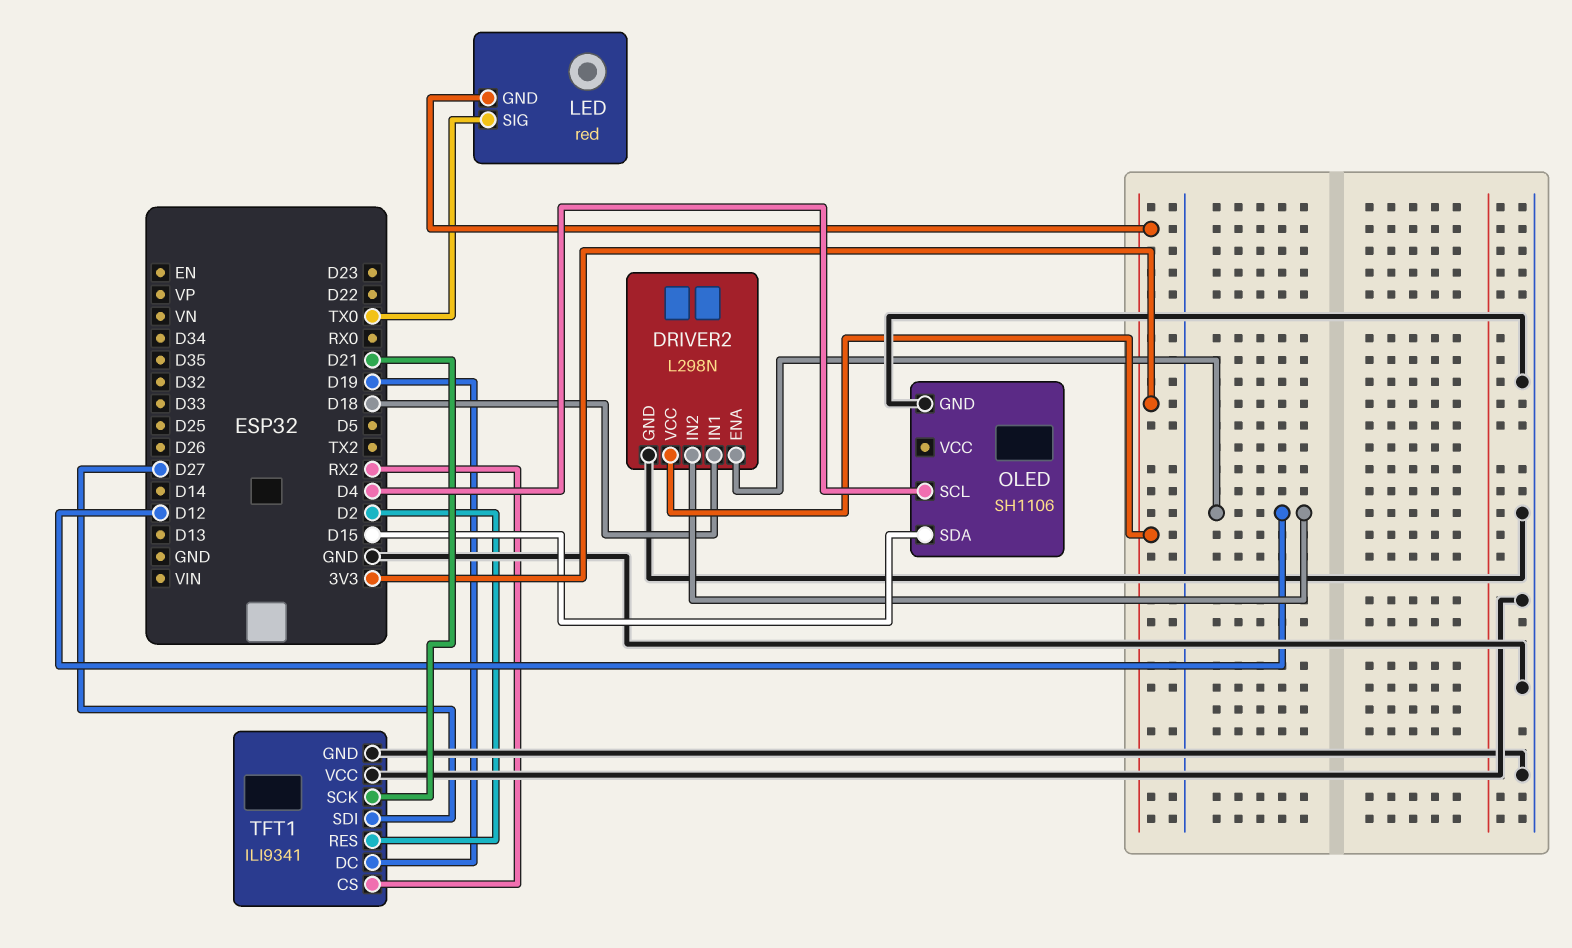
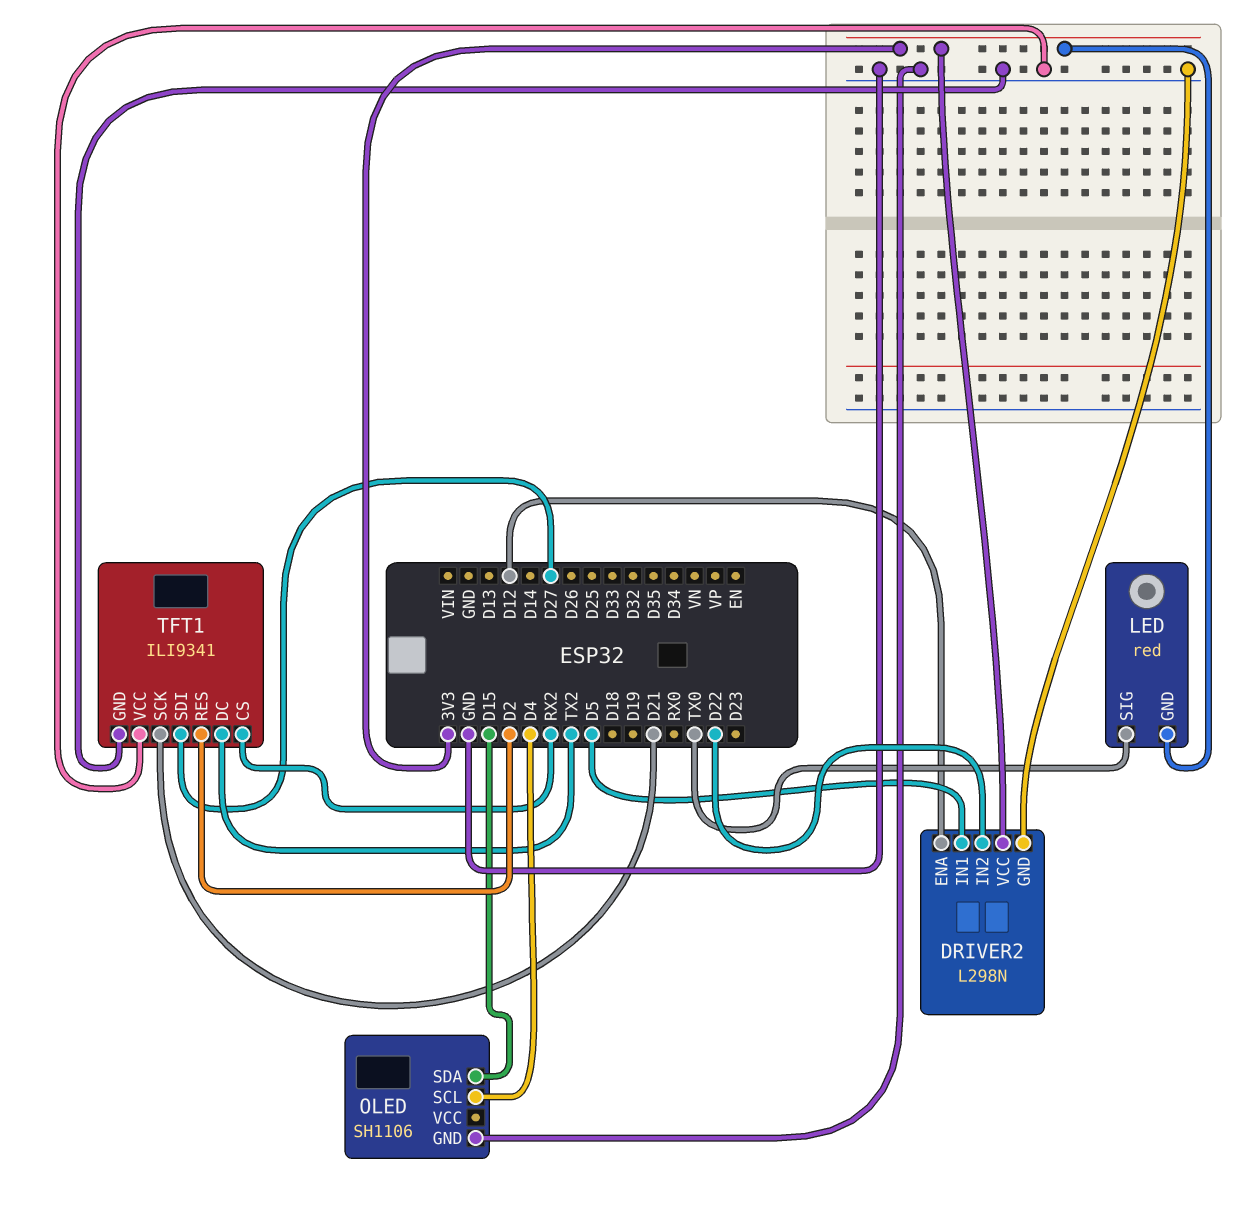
DRIVER2 pin IN1: D18 -> D5
DRIVER2 pin IN2: D12 -> D22
TFT1 pin DC: D19 -> TX2

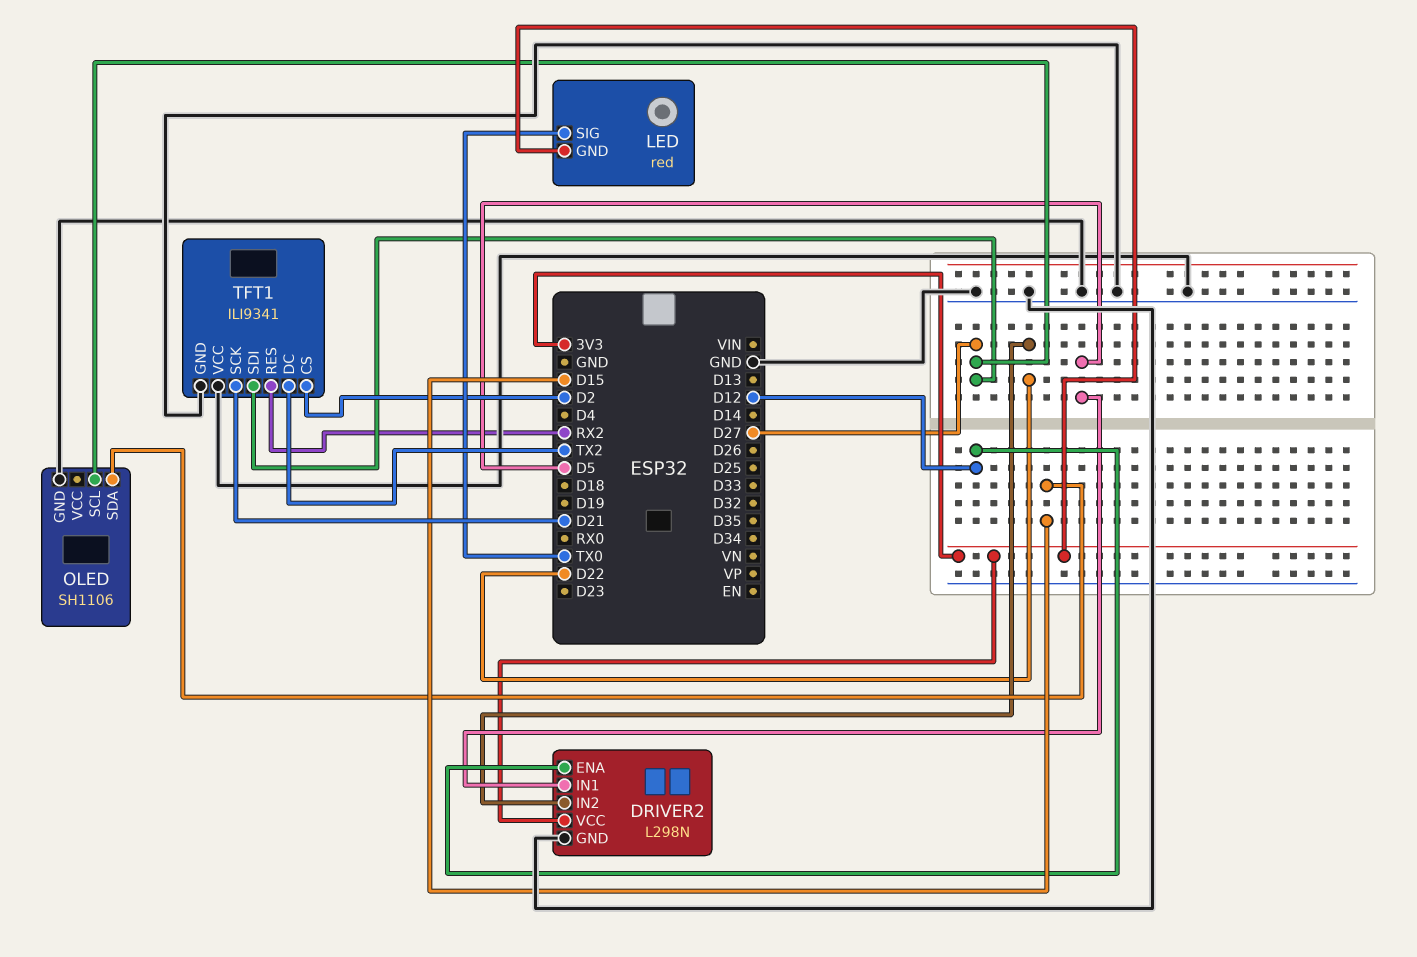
OLED pin SCL: D4 -> D27
TFT1 pin CS: RX2 -> D2
TFT1 pin RES: D2 -> RX2

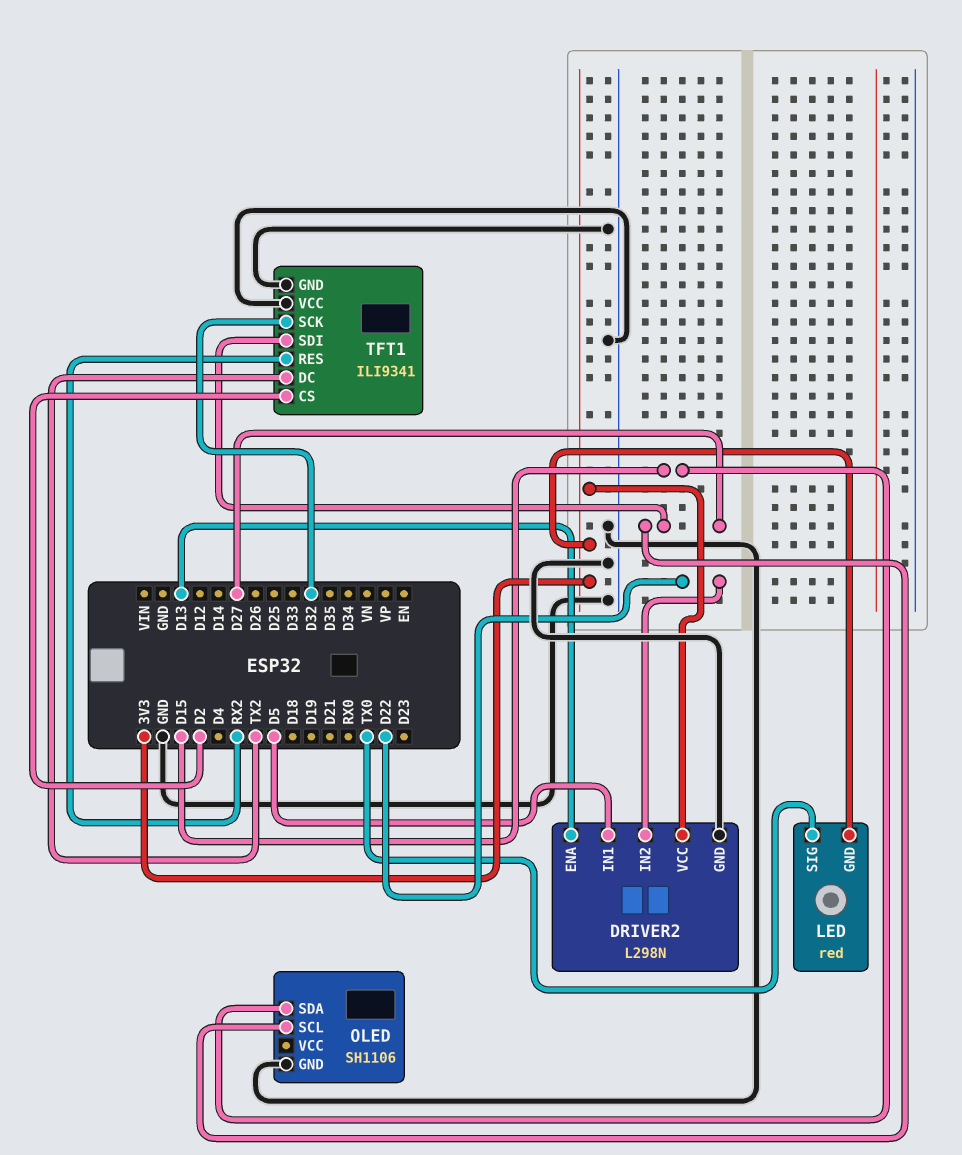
DRIVER2 pin ENA: D12 -> D13
TFT1 pin SCK: D21 -> D32

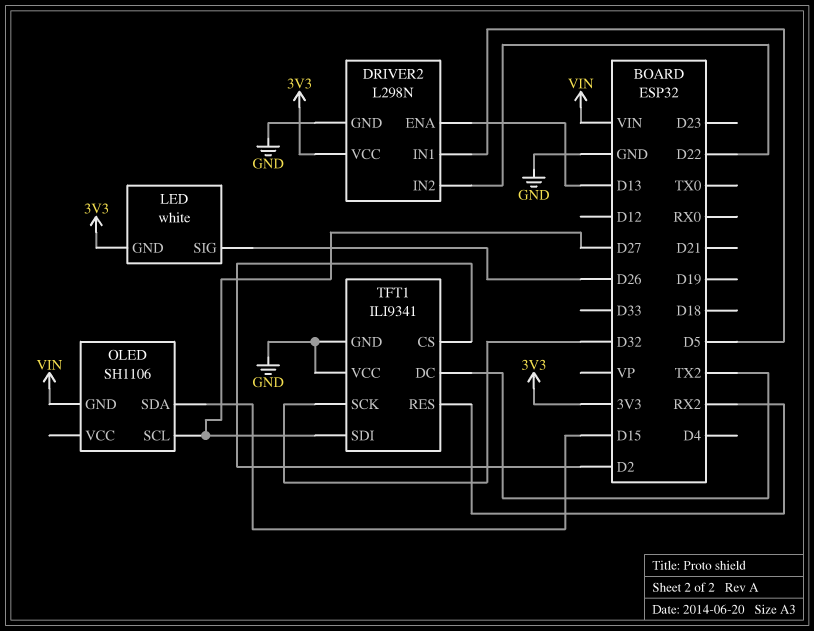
LED: red -> white
LED pin SIG: TX0 -> D26
OLED pin GND: GND -> VIN

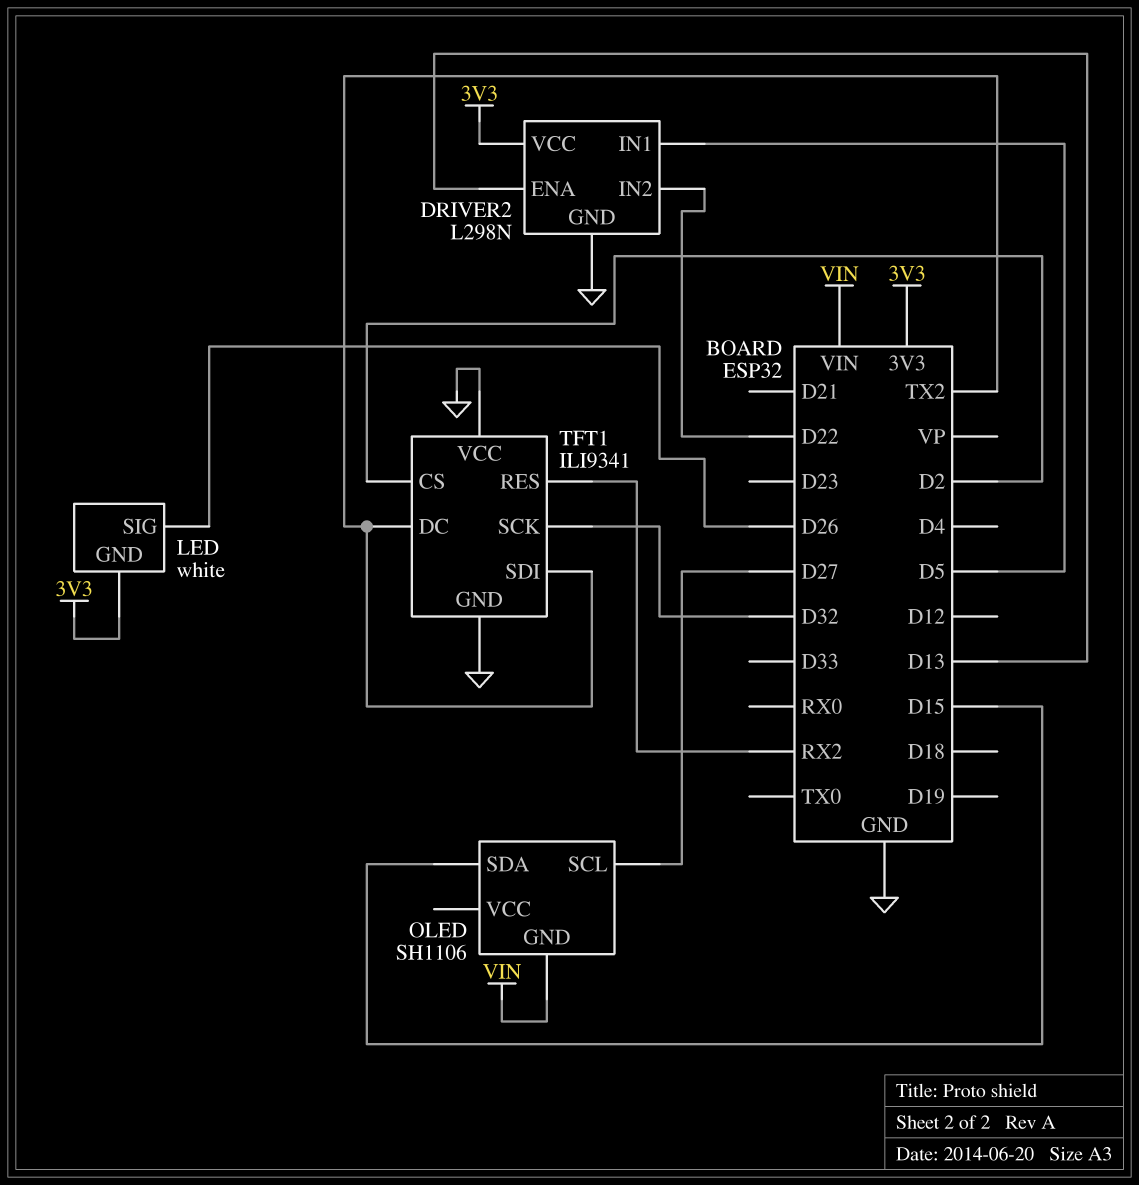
TFT1 pin SDI: D27 -> TX2

